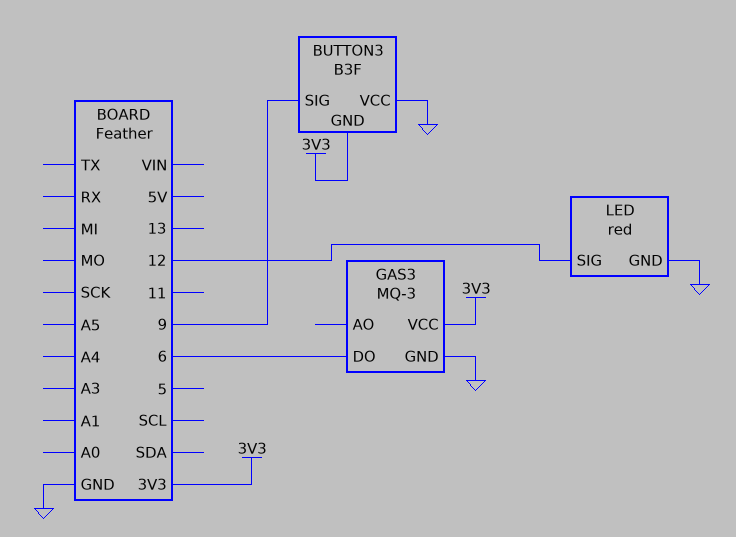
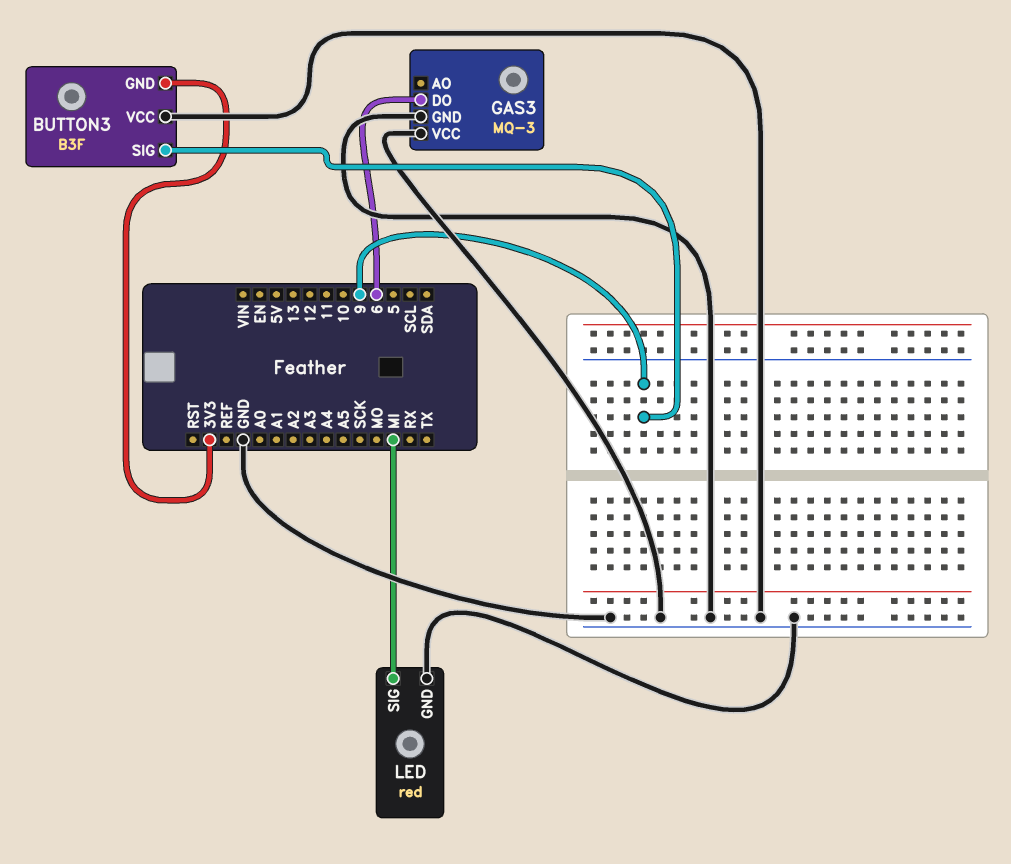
GAS3 pin VCC: 3V3 -> GND
LED pin SIG: 12 -> MI

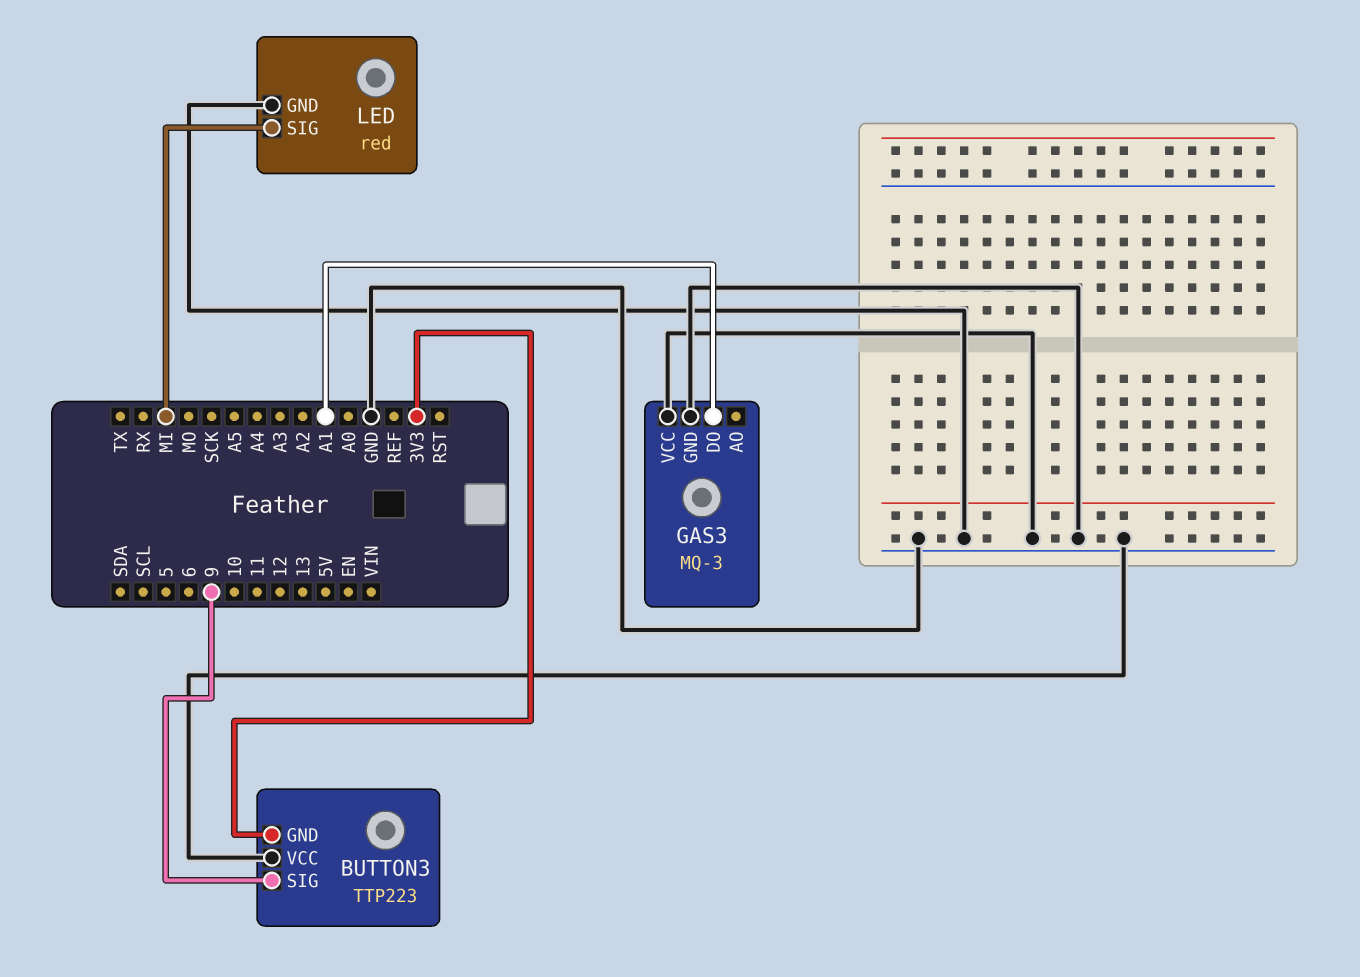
BUTTON3: B3F -> TTP223
GAS3 pin DO: 6 -> A1

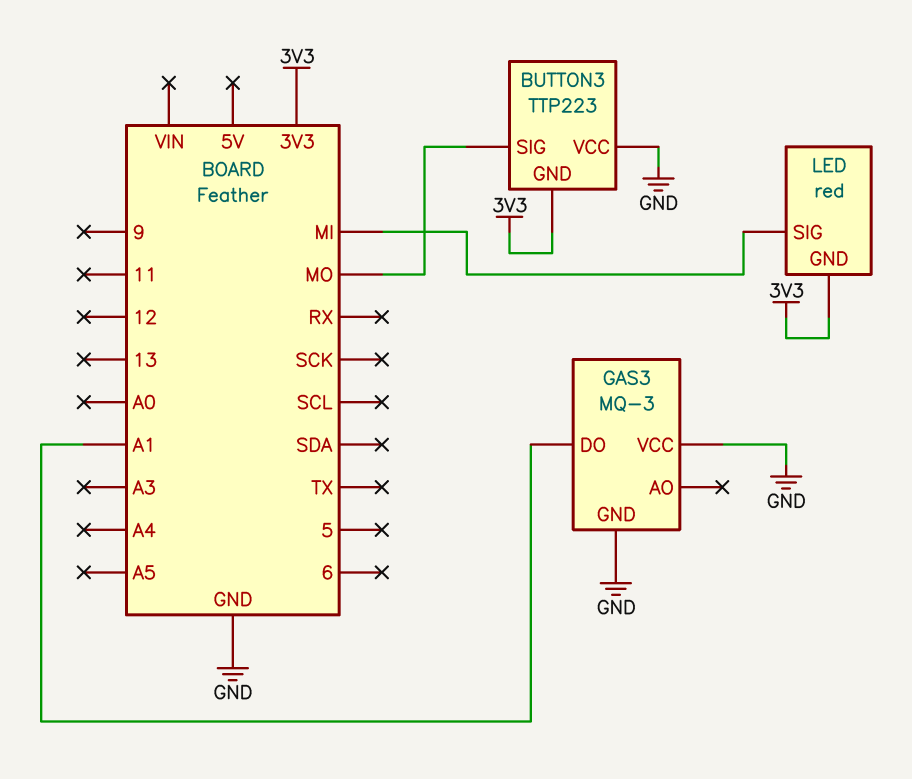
BUTTON3 pin SIG: 9 -> MO
LED pin GND: GND -> 3V3

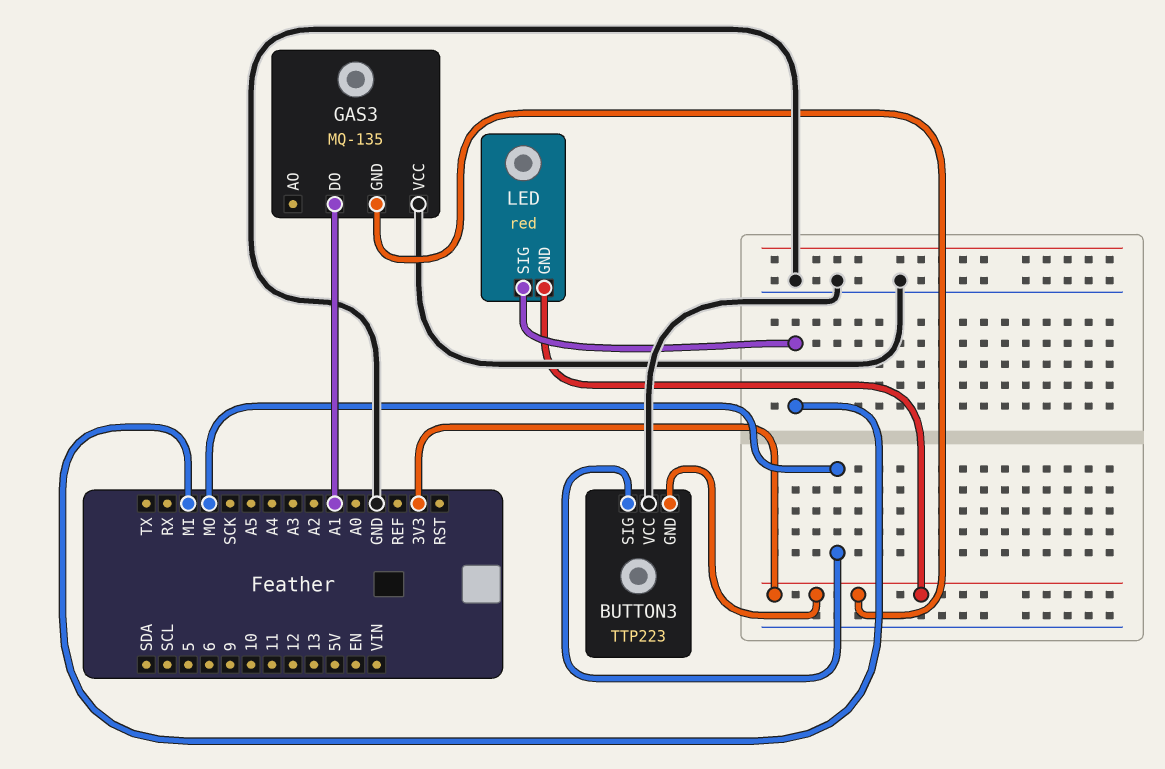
GAS3: MQ-3 -> MQ-135
GAS3 pin GND: GND -> 3V3

